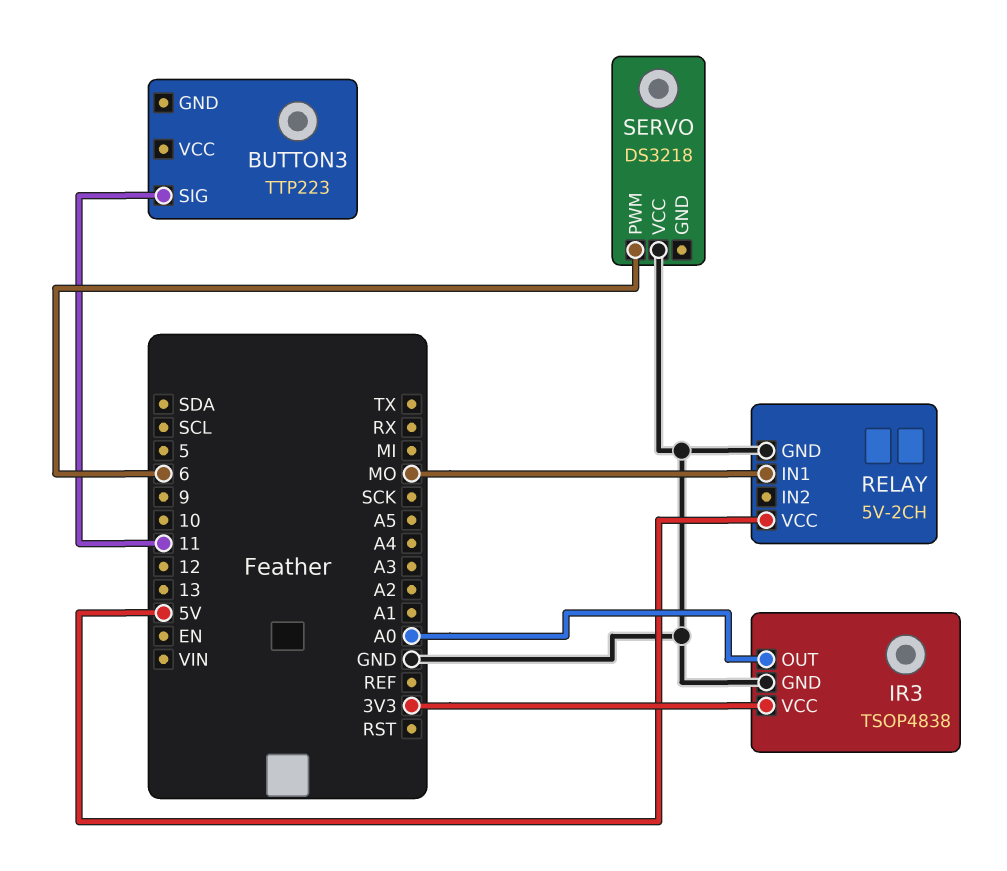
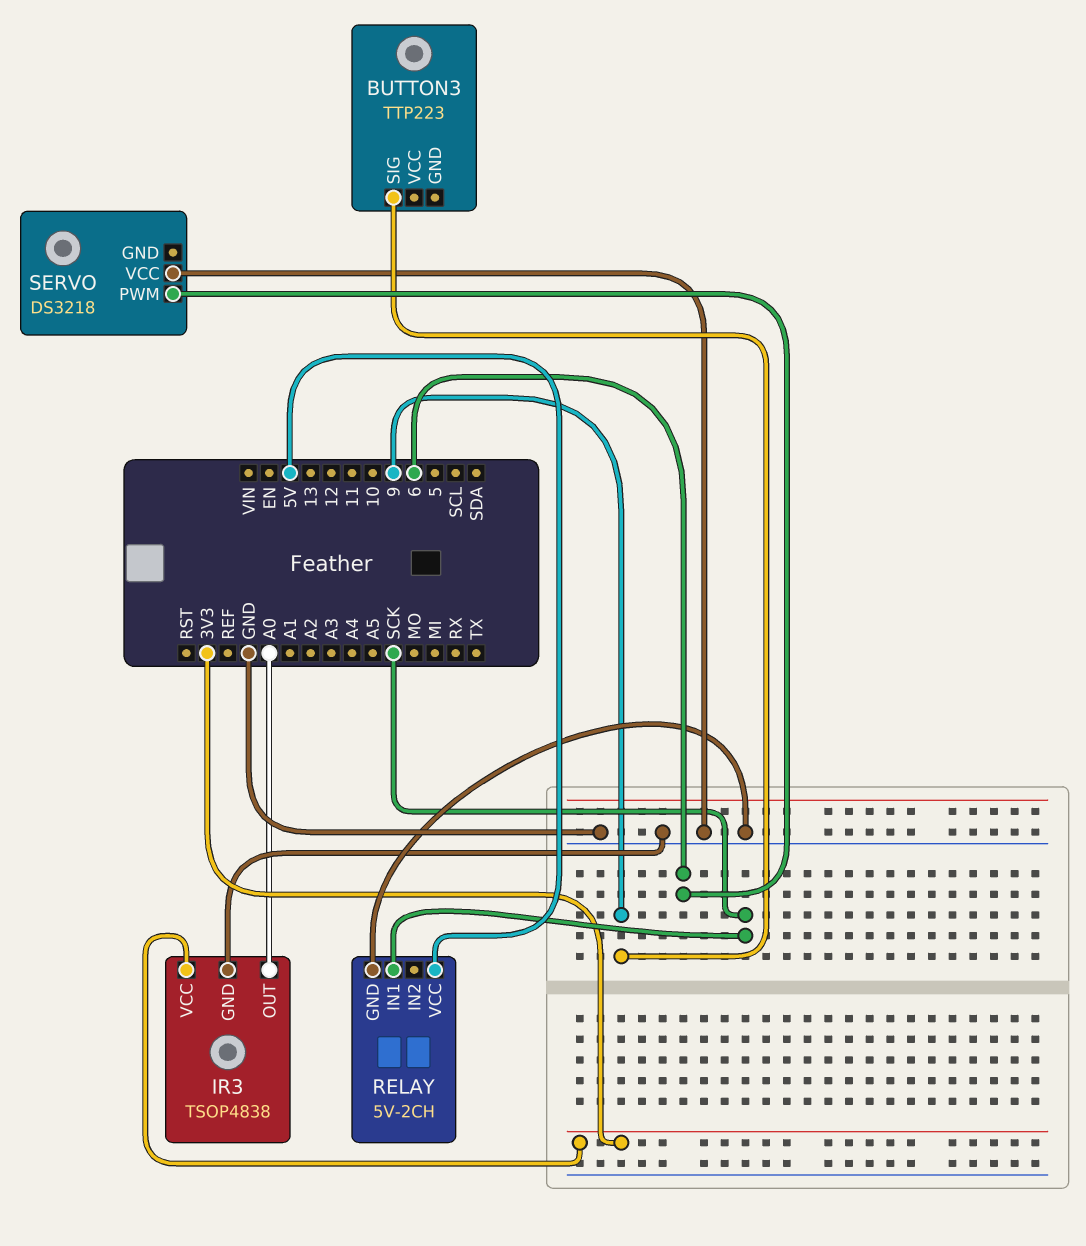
BUTTON3 pin SIG: 11 -> 9
RELAY pin IN1: MO -> SCK

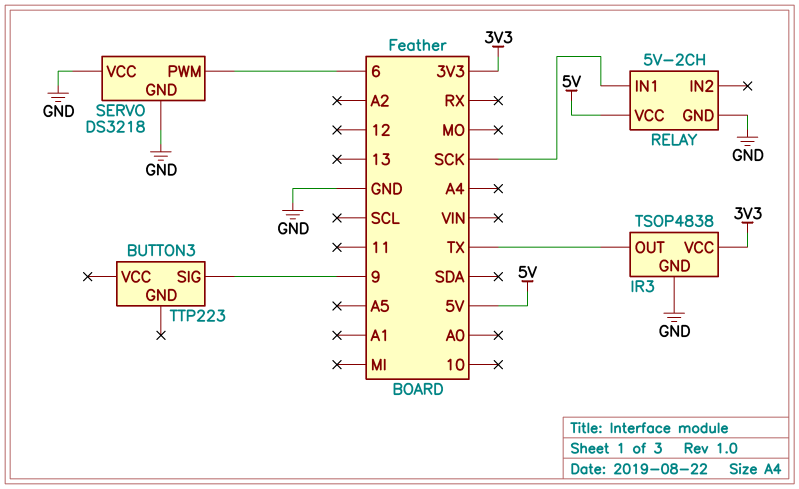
IR3 pin OUT: A0 -> TX
SERVO pin GND: none -> GND

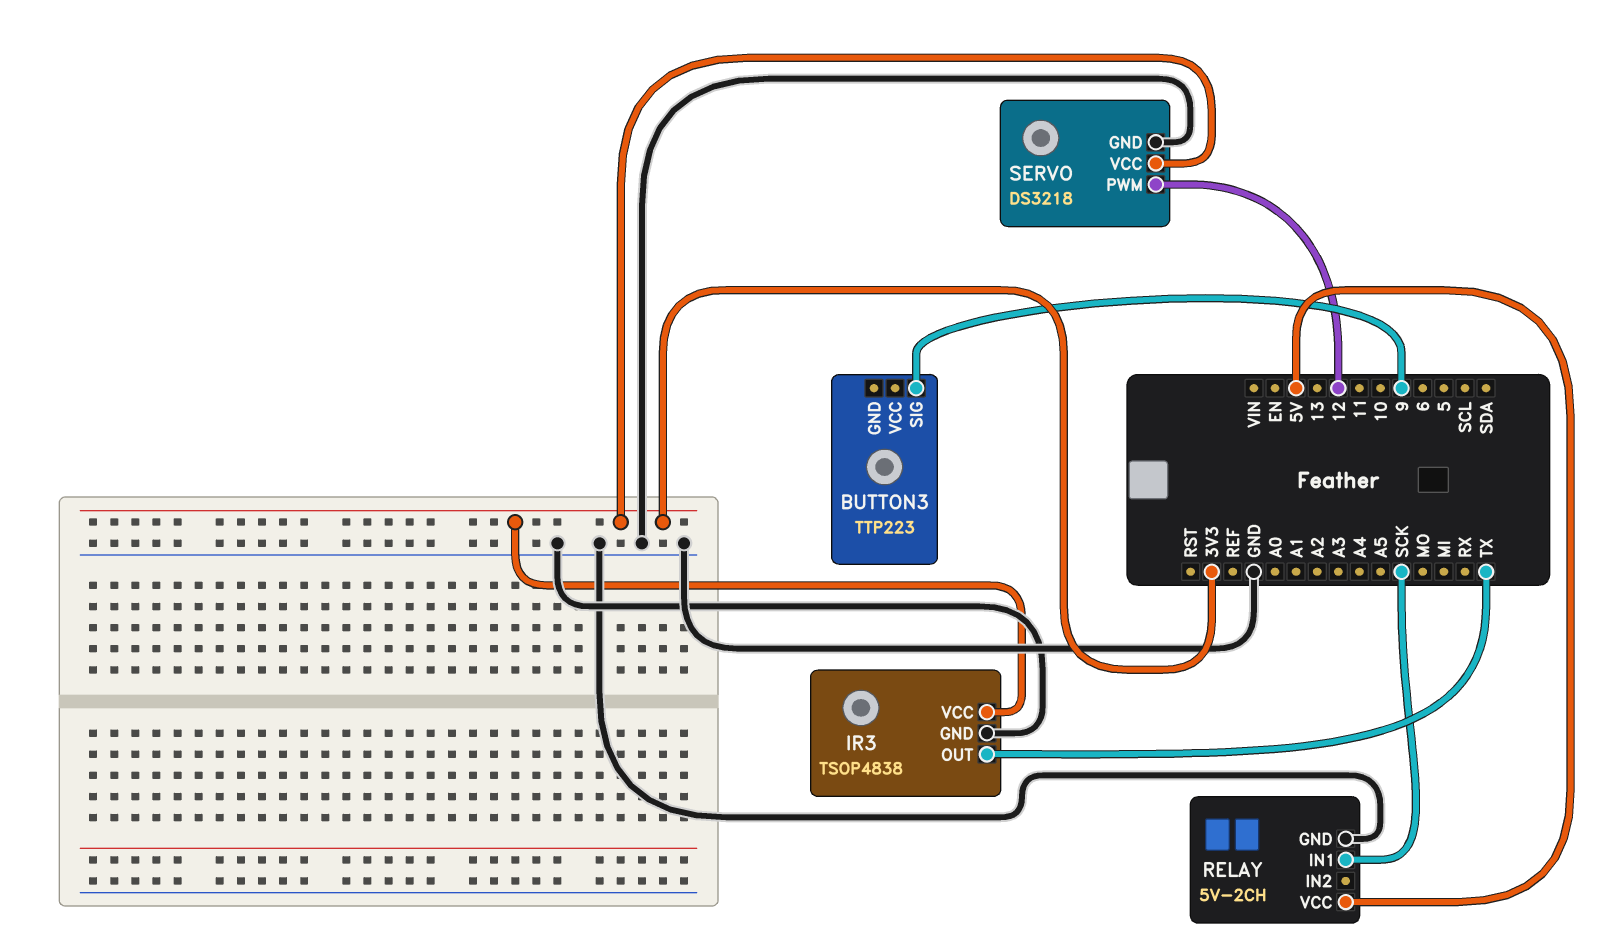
SERVO pin PWM: 6 -> 12
SERVO pin VCC: GND -> 3V3

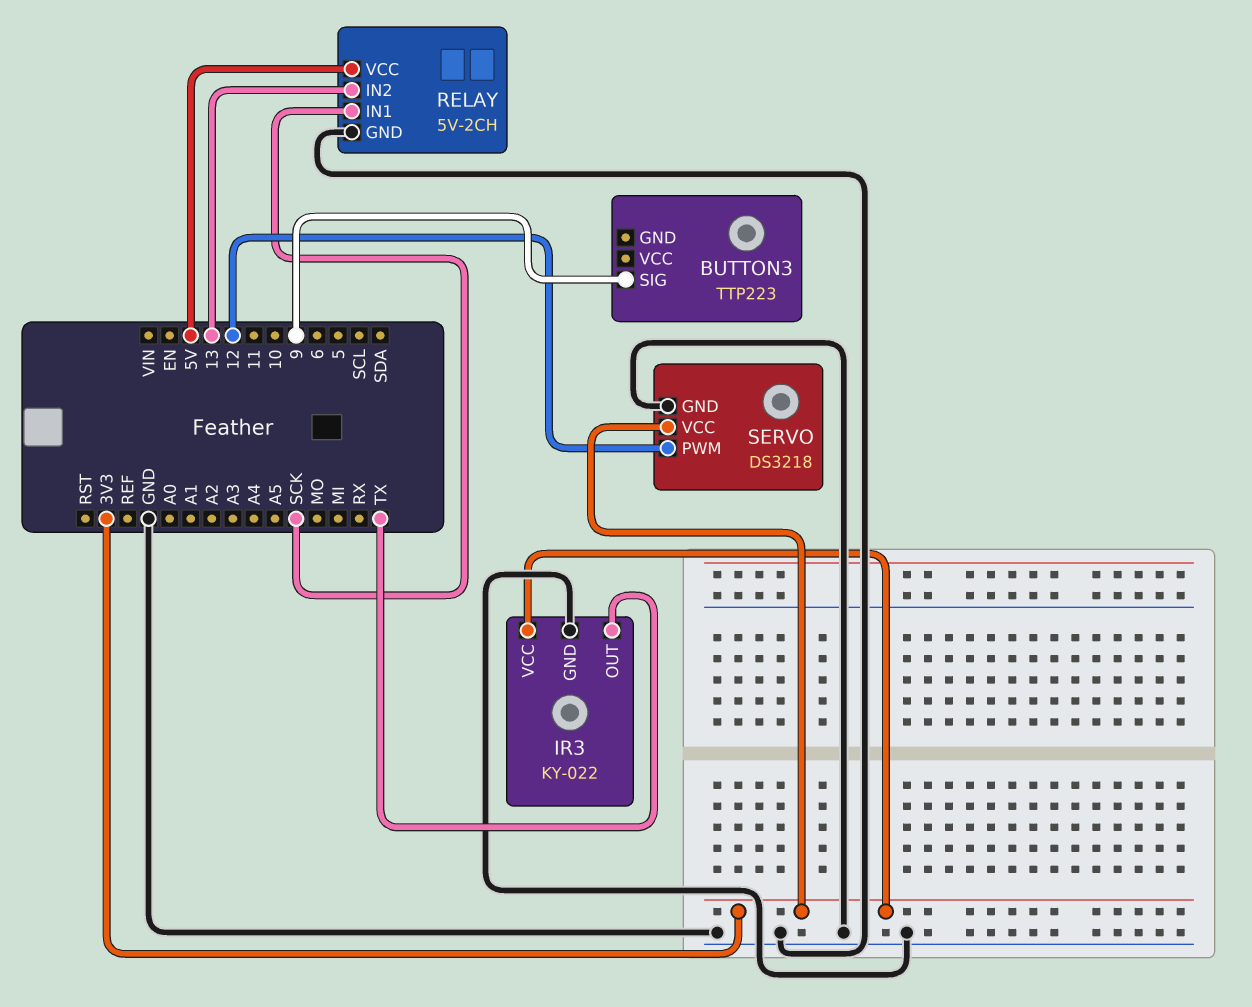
IR3: TSOP4838 -> KY-022
RELAY pin IN2: none -> 13

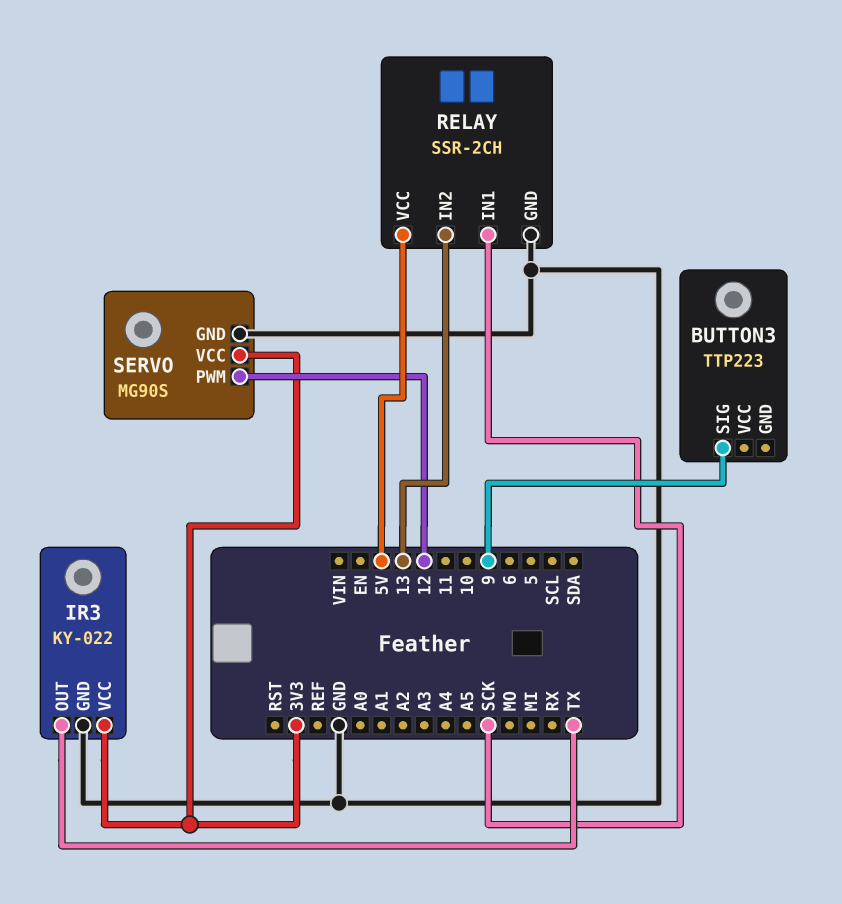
RELAY: 5V-2CH -> SSR-2CH
SERVO: DS3218 -> MG90S

